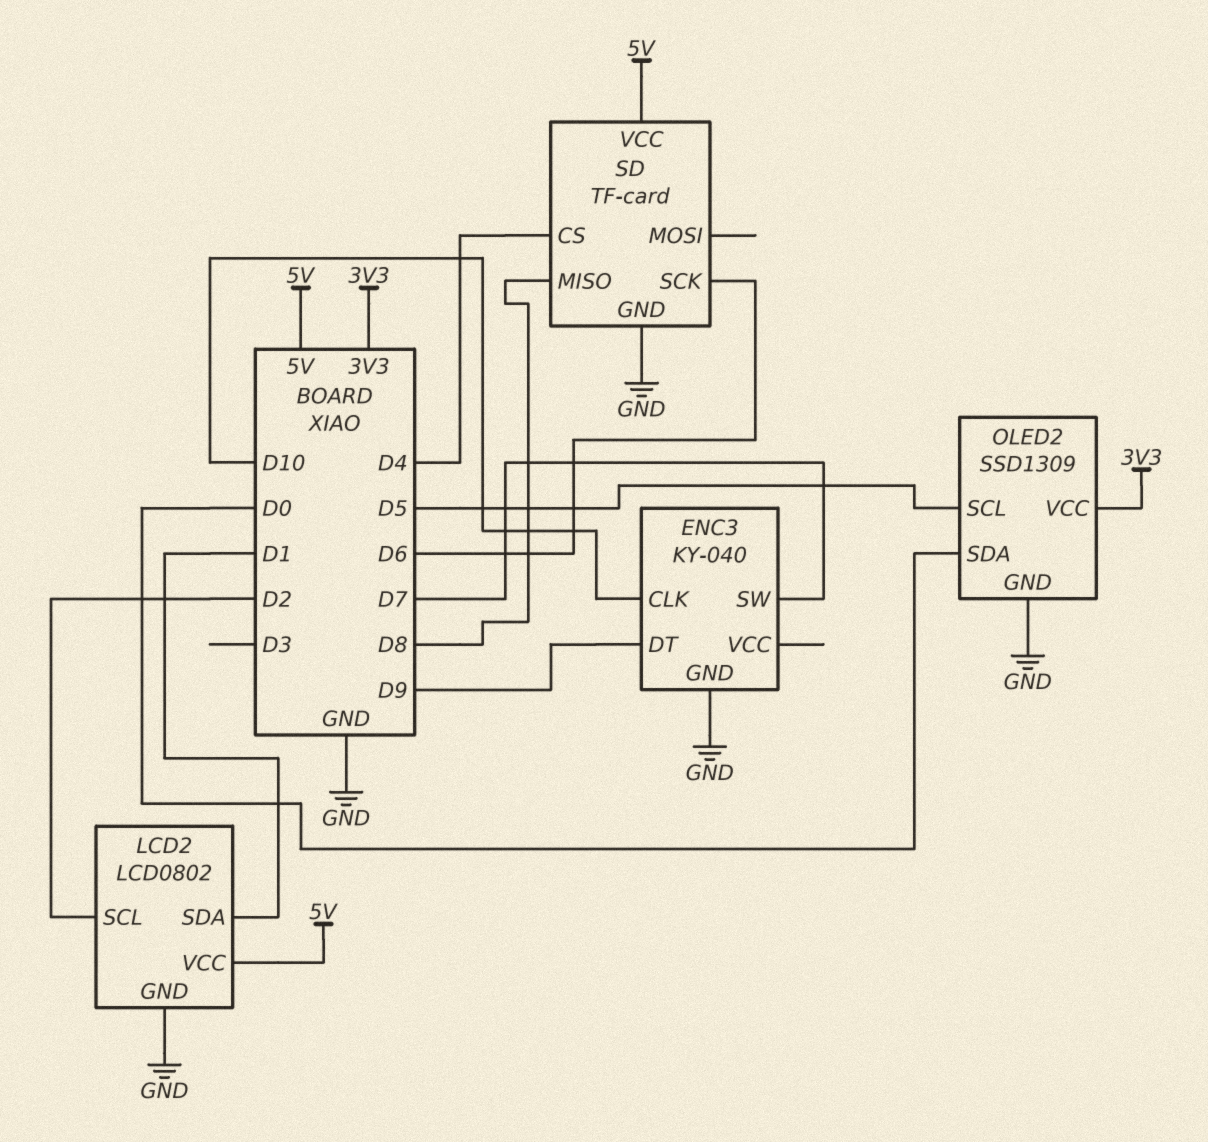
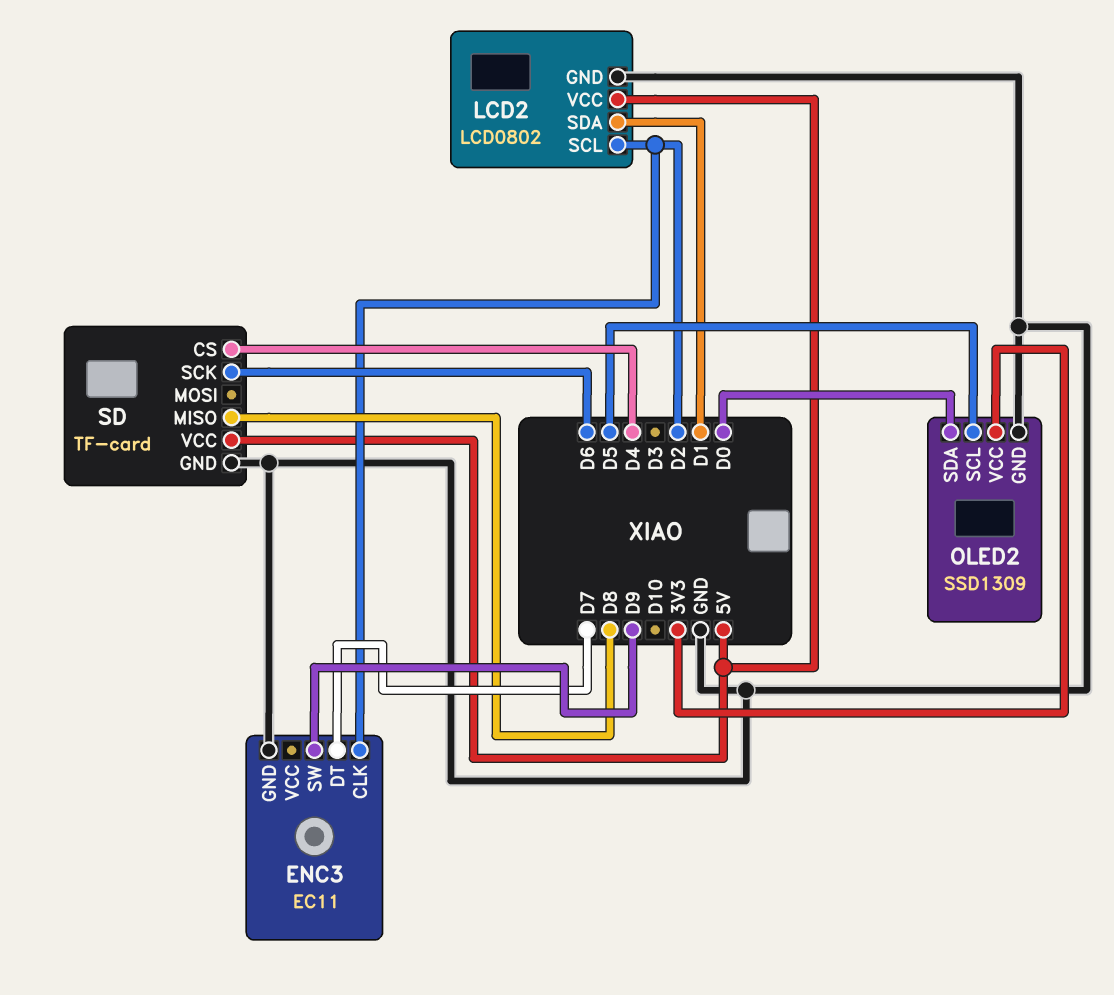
ENC3: KY-040 -> EC11
ENC3 pin CLK: D10 -> D2
ENC3 pin DT: D9 -> D7
ENC3 pin SW: D7 -> D9

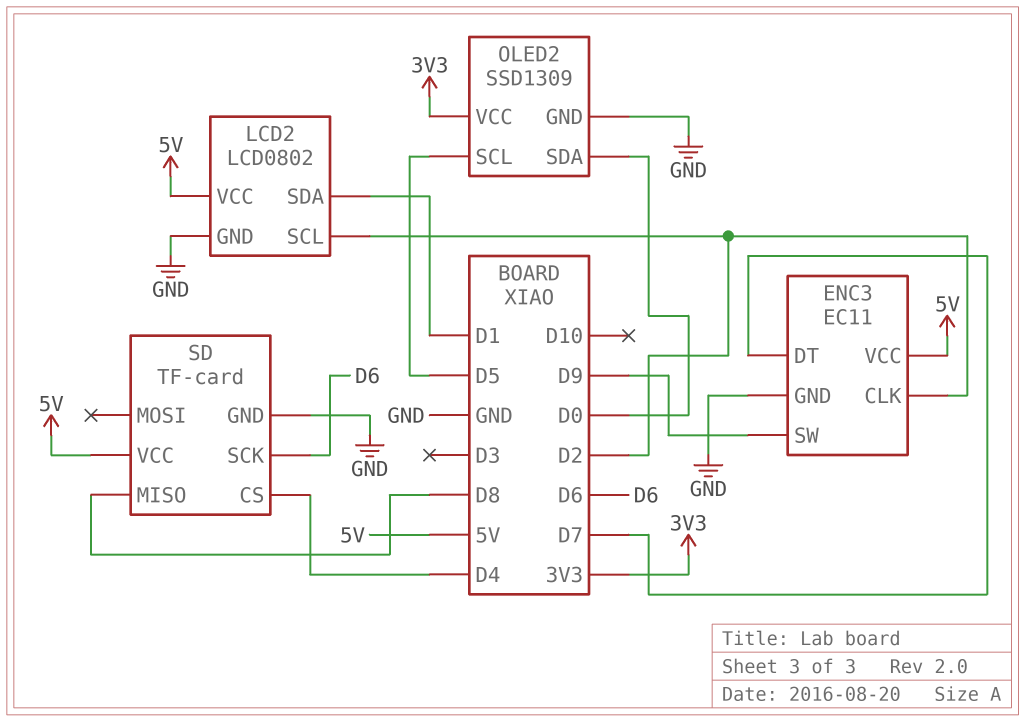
ENC3 pin VCC: none -> 5V

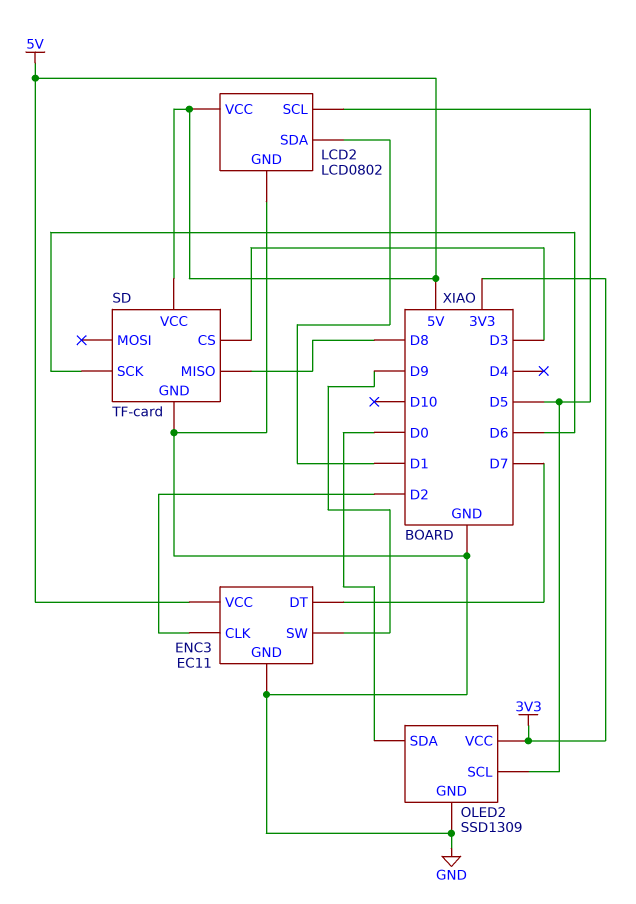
LCD2 pin SCL: D2 -> D5
SD pin CS: D4 -> D3

